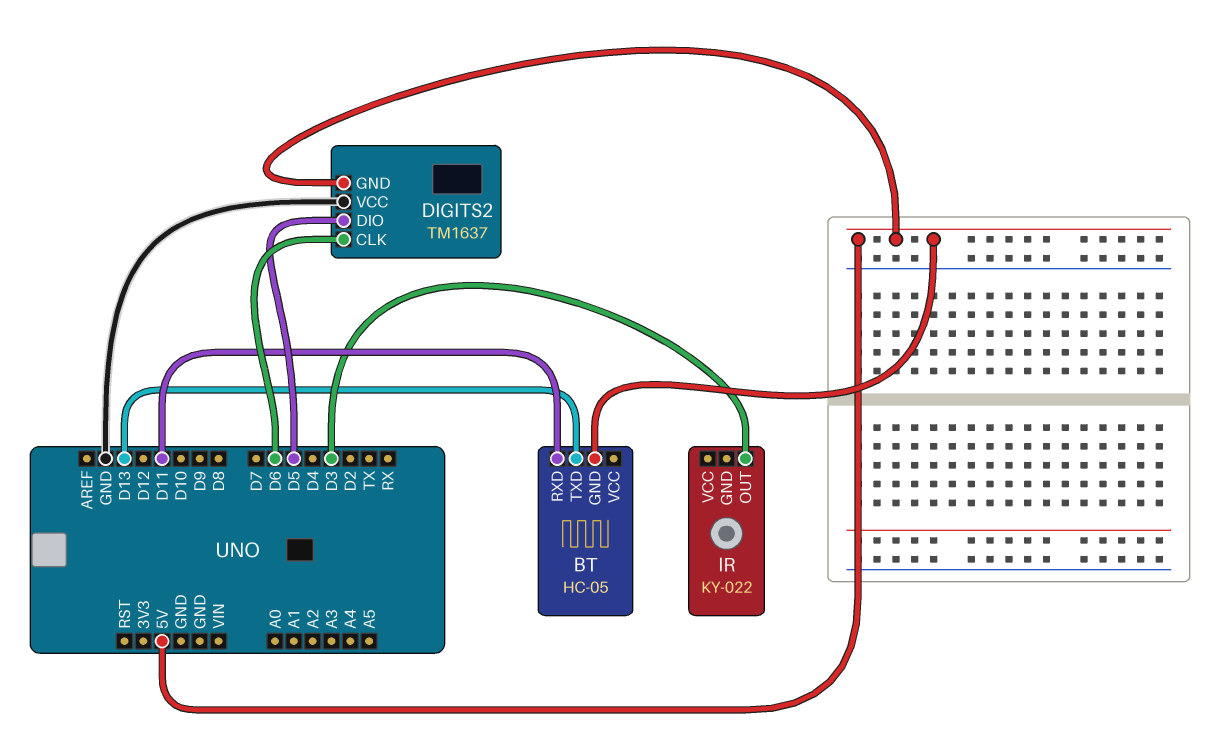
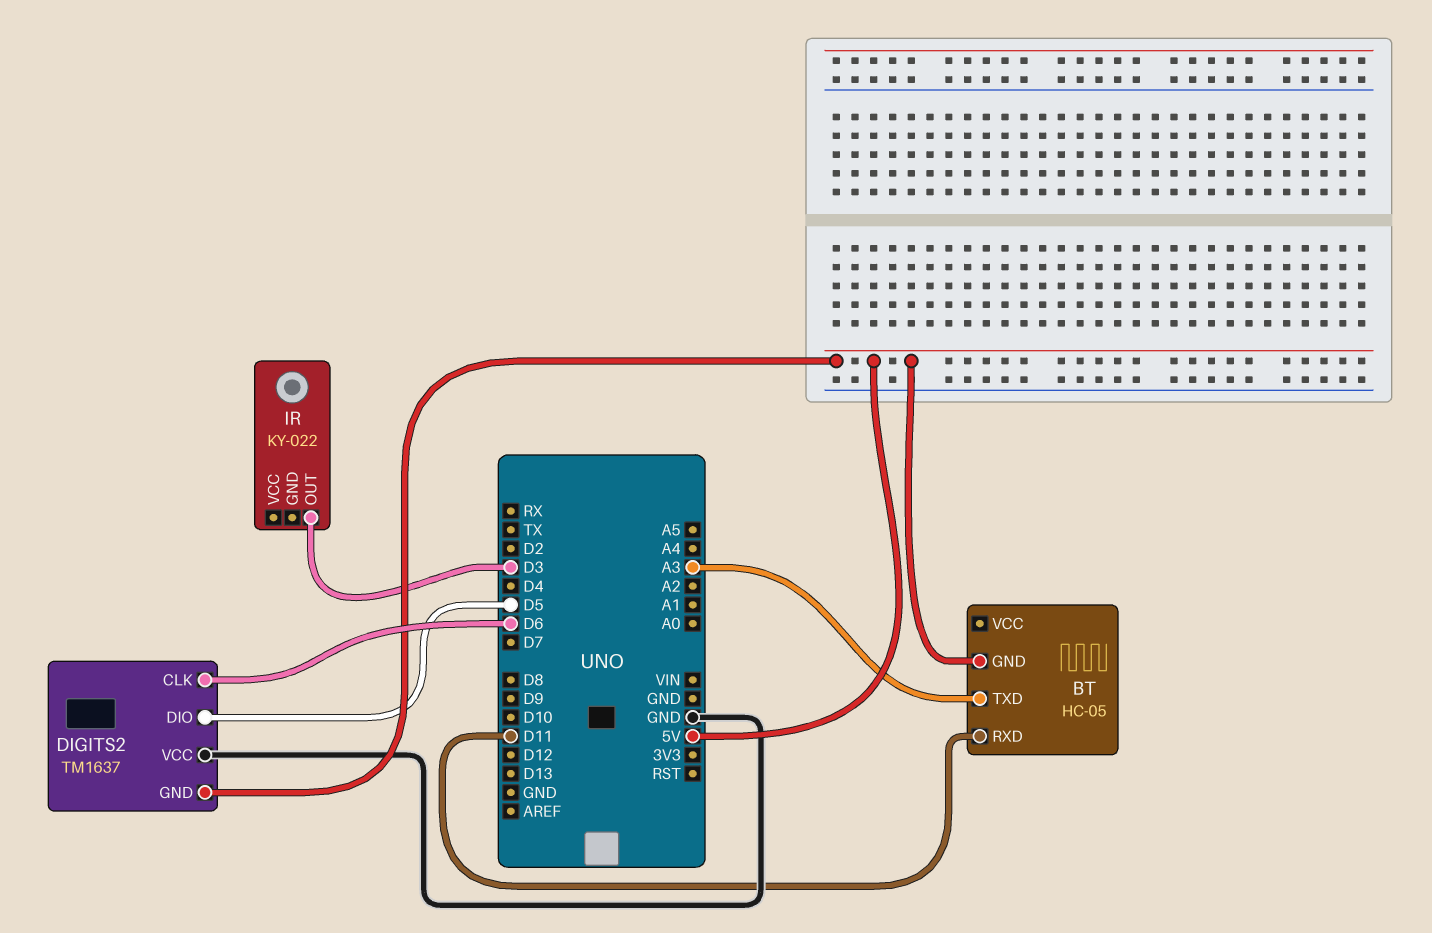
BT pin TXD: D13 -> A3

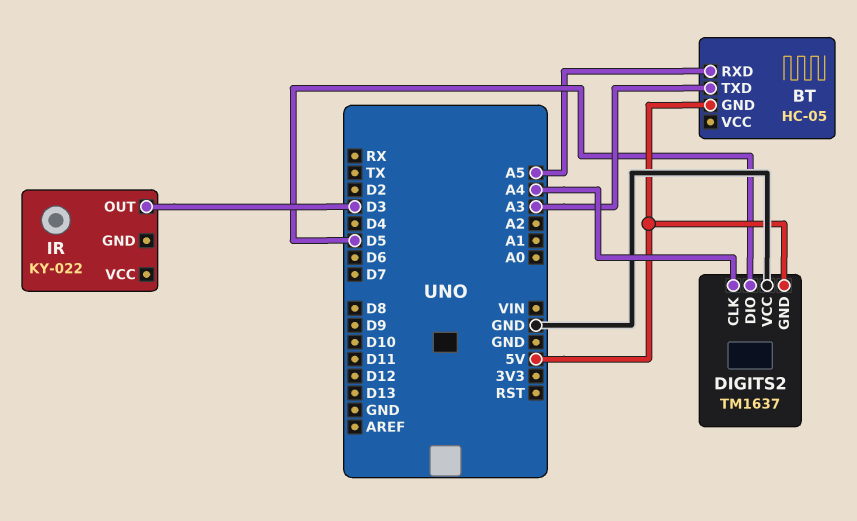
BT pin RXD: D11 -> A5
DIGITS2 pin CLK: D6 -> A4

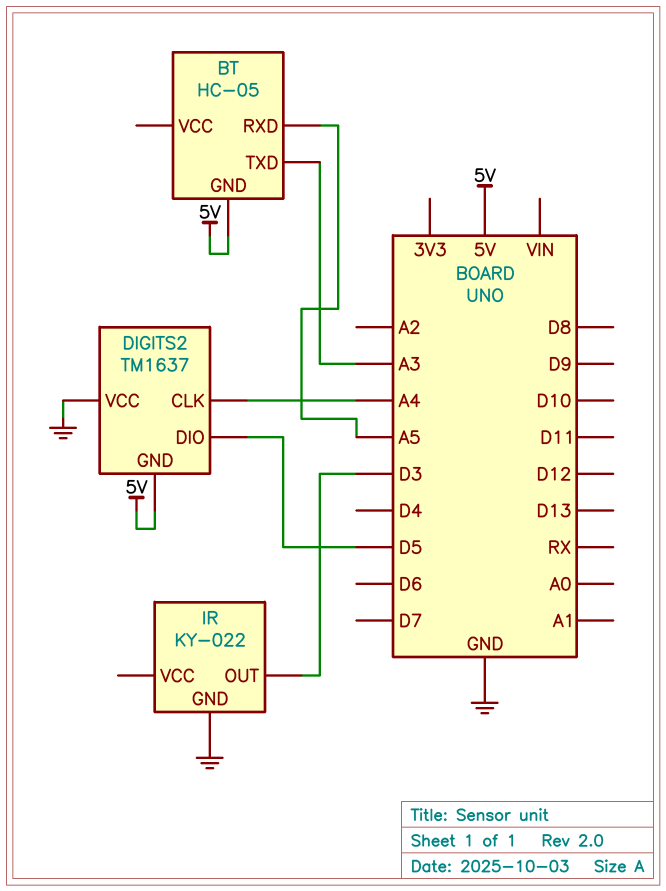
IR pin GND: none -> GND

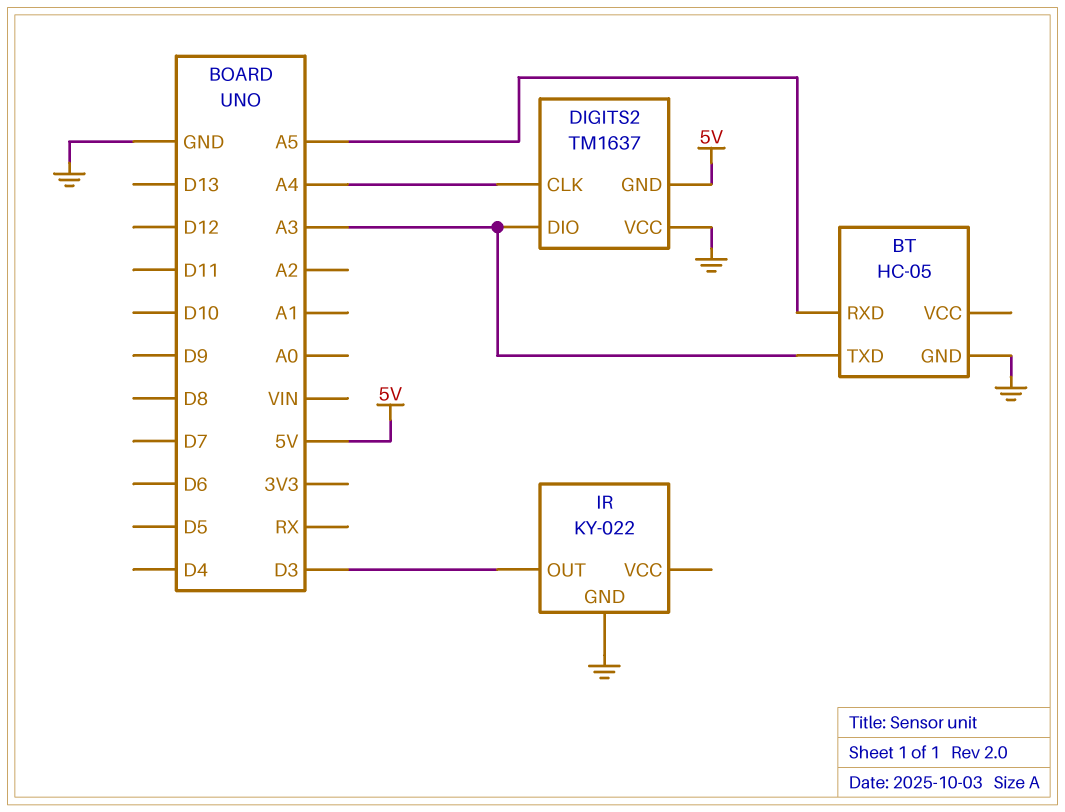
BT pin GND: 5V -> GND
DIGITS2 pin DIO: D5 -> A3

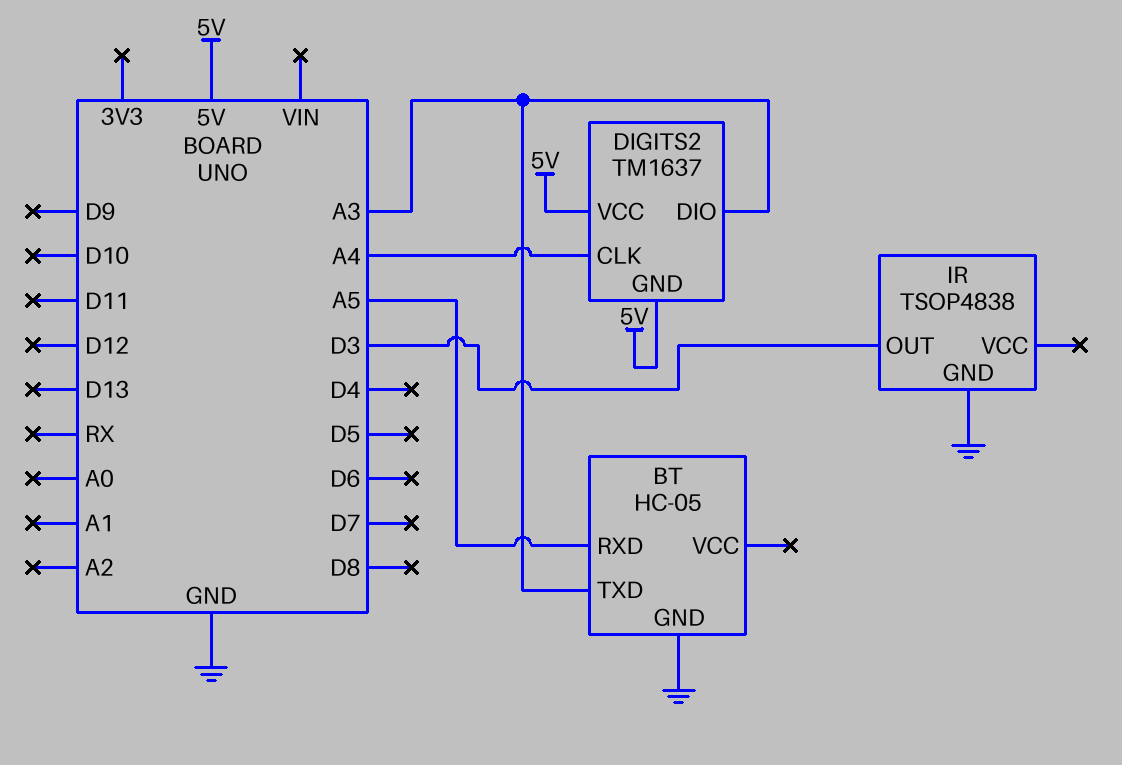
DIGITS2 pin VCC: GND -> 5V
IR: KY-022 -> TSOP4838

